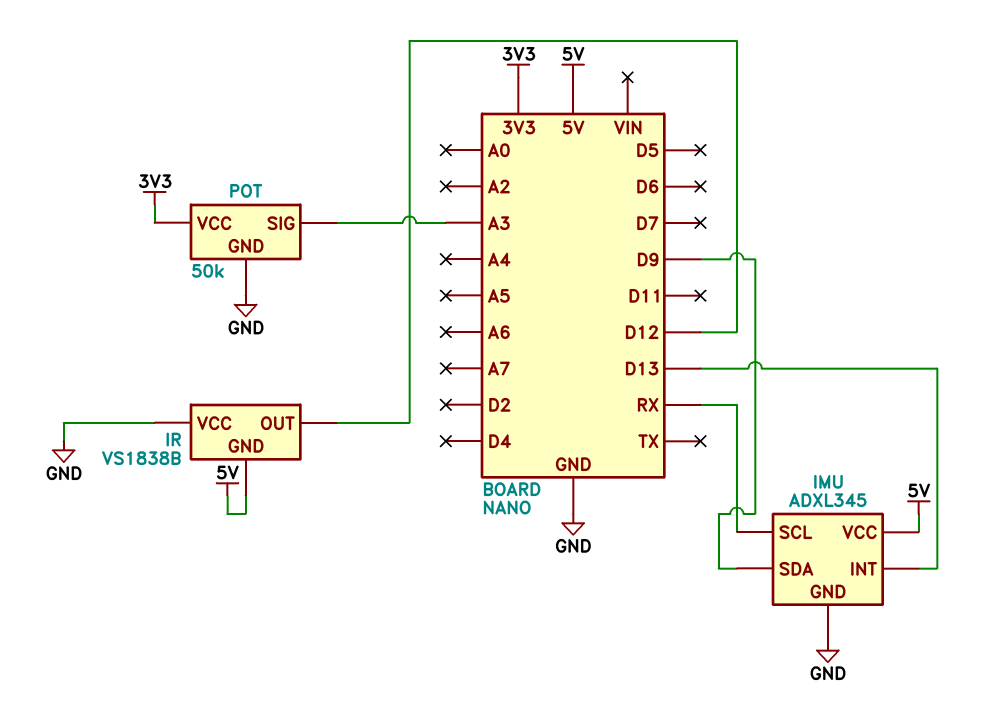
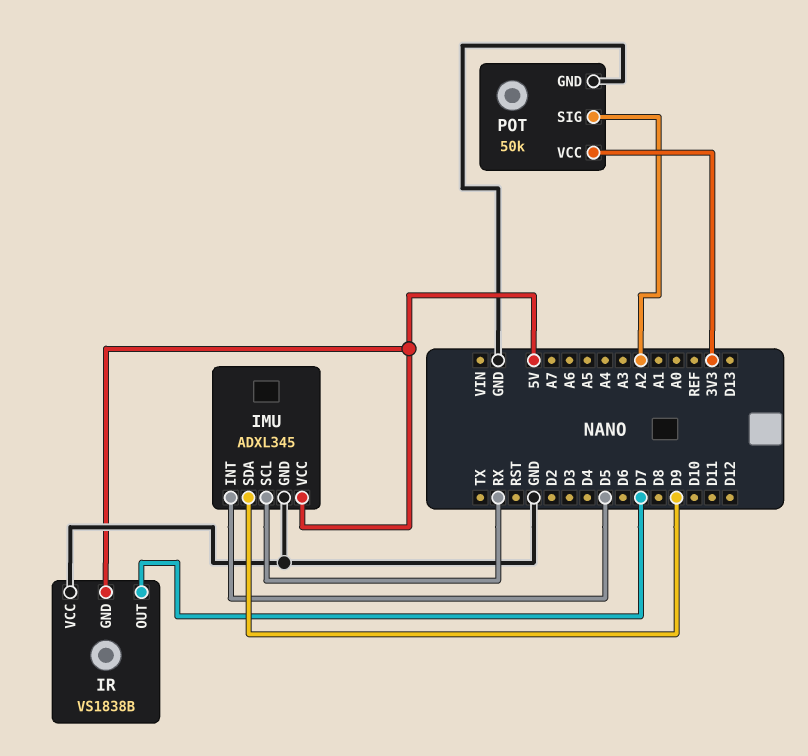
IMU pin INT: D13 -> D5
IR pin OUT: D12 -> D7
POT pin SIG: A3 -> A2

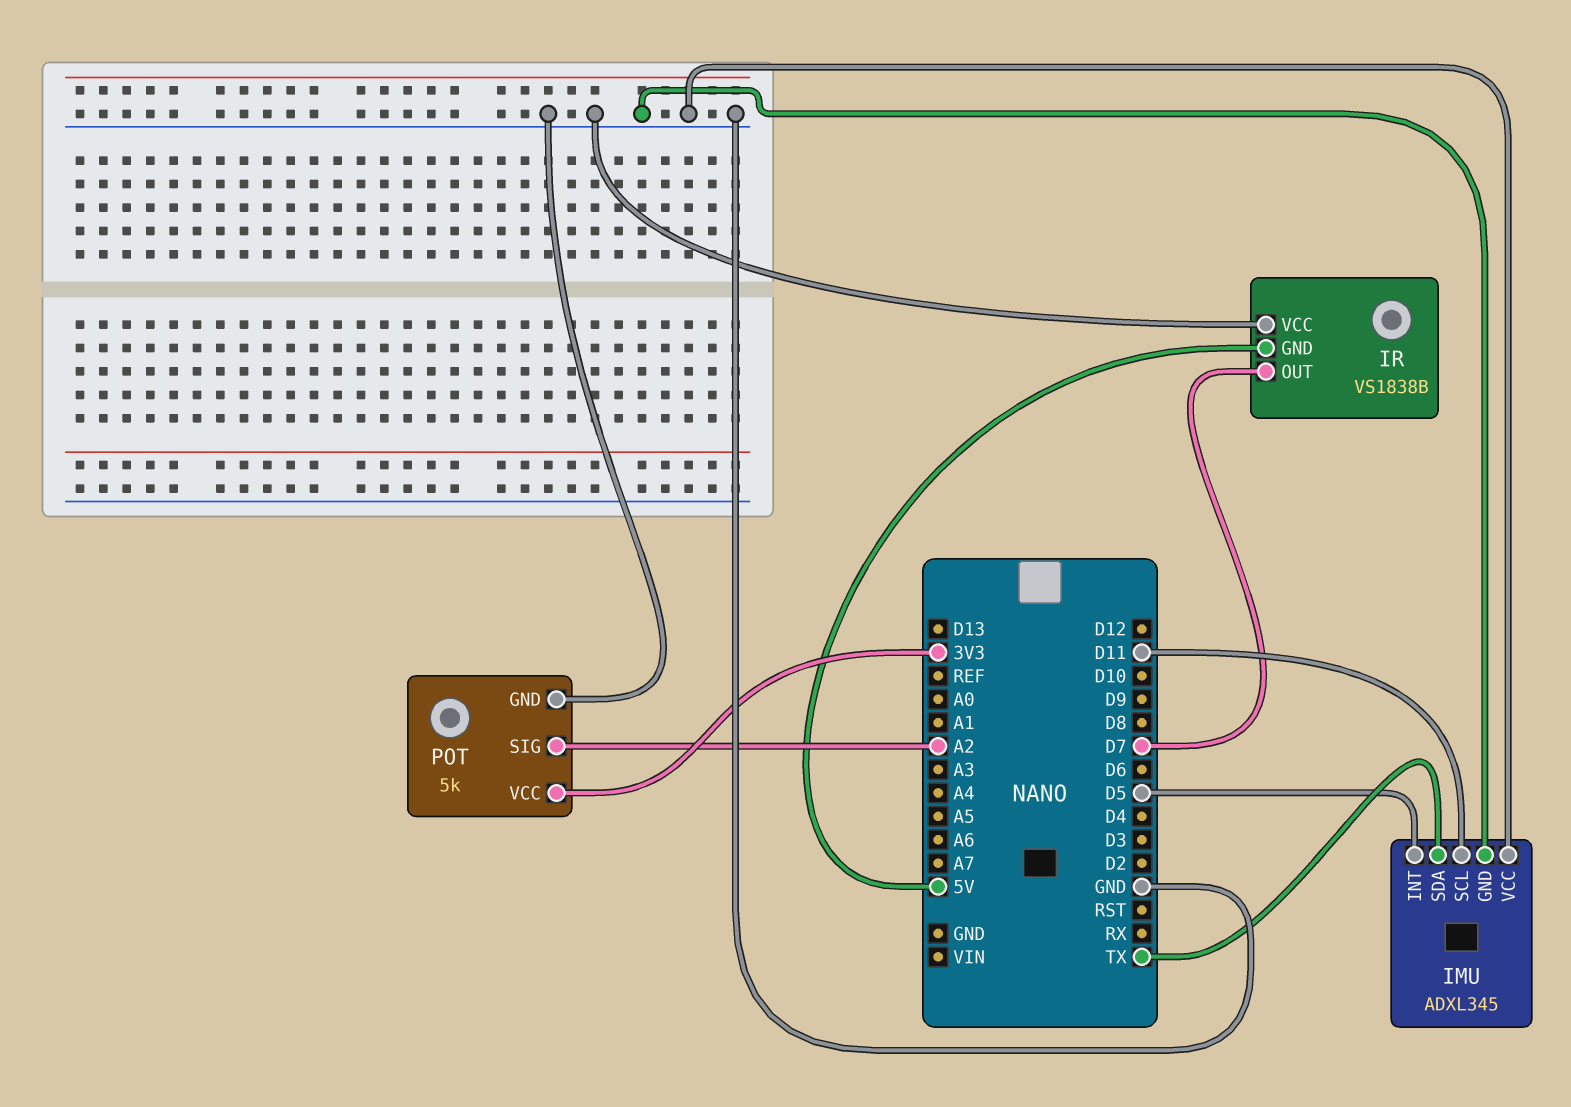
IMU pin SCL: RX -> D11
IMU pin SDA: D9 -> TX
IMU pin VCC: 5V -> GND
POT: 50k -> 5k

